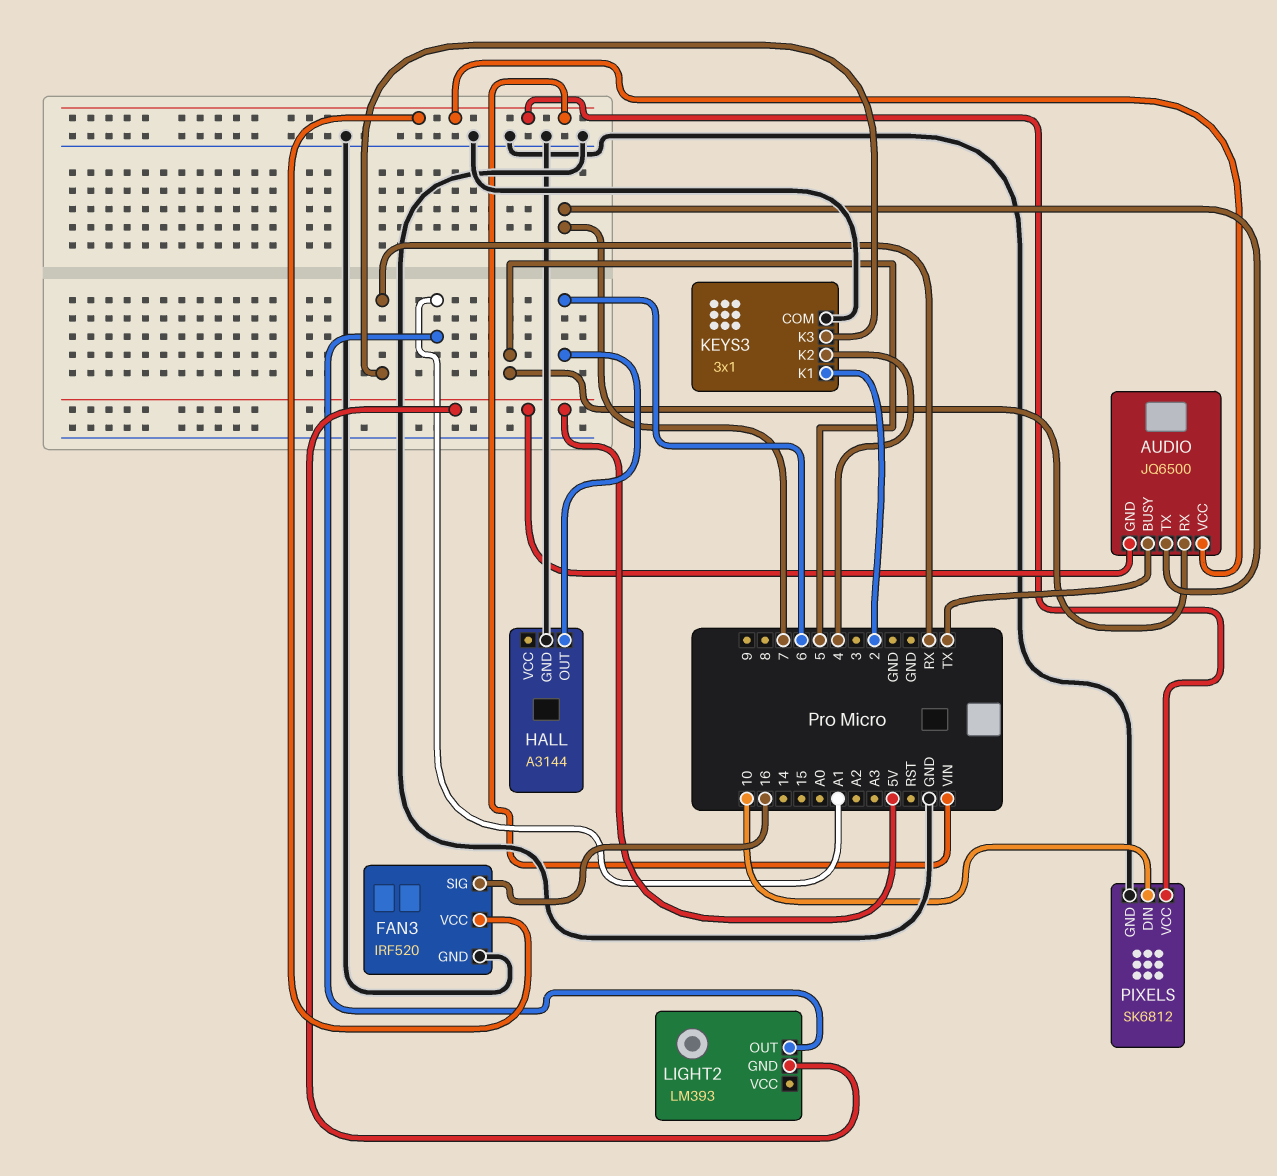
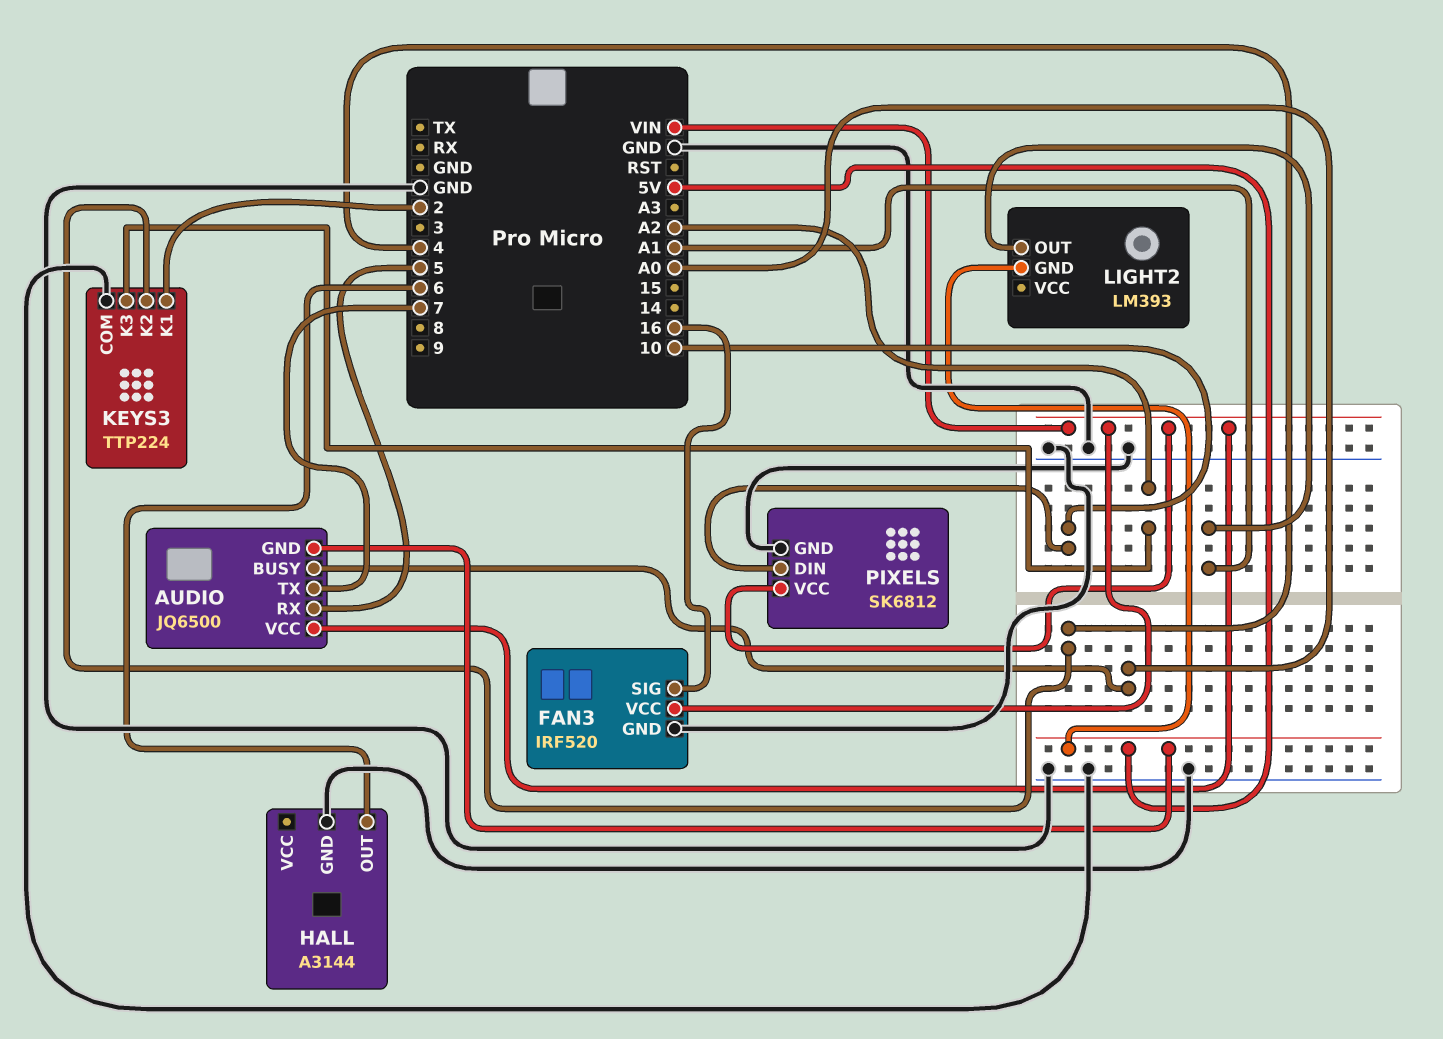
AUDIO pin BUSY: TX -> A0
KEYS3: 3x1 -> TTP224
KEYS3 pin K3: RX -> A2

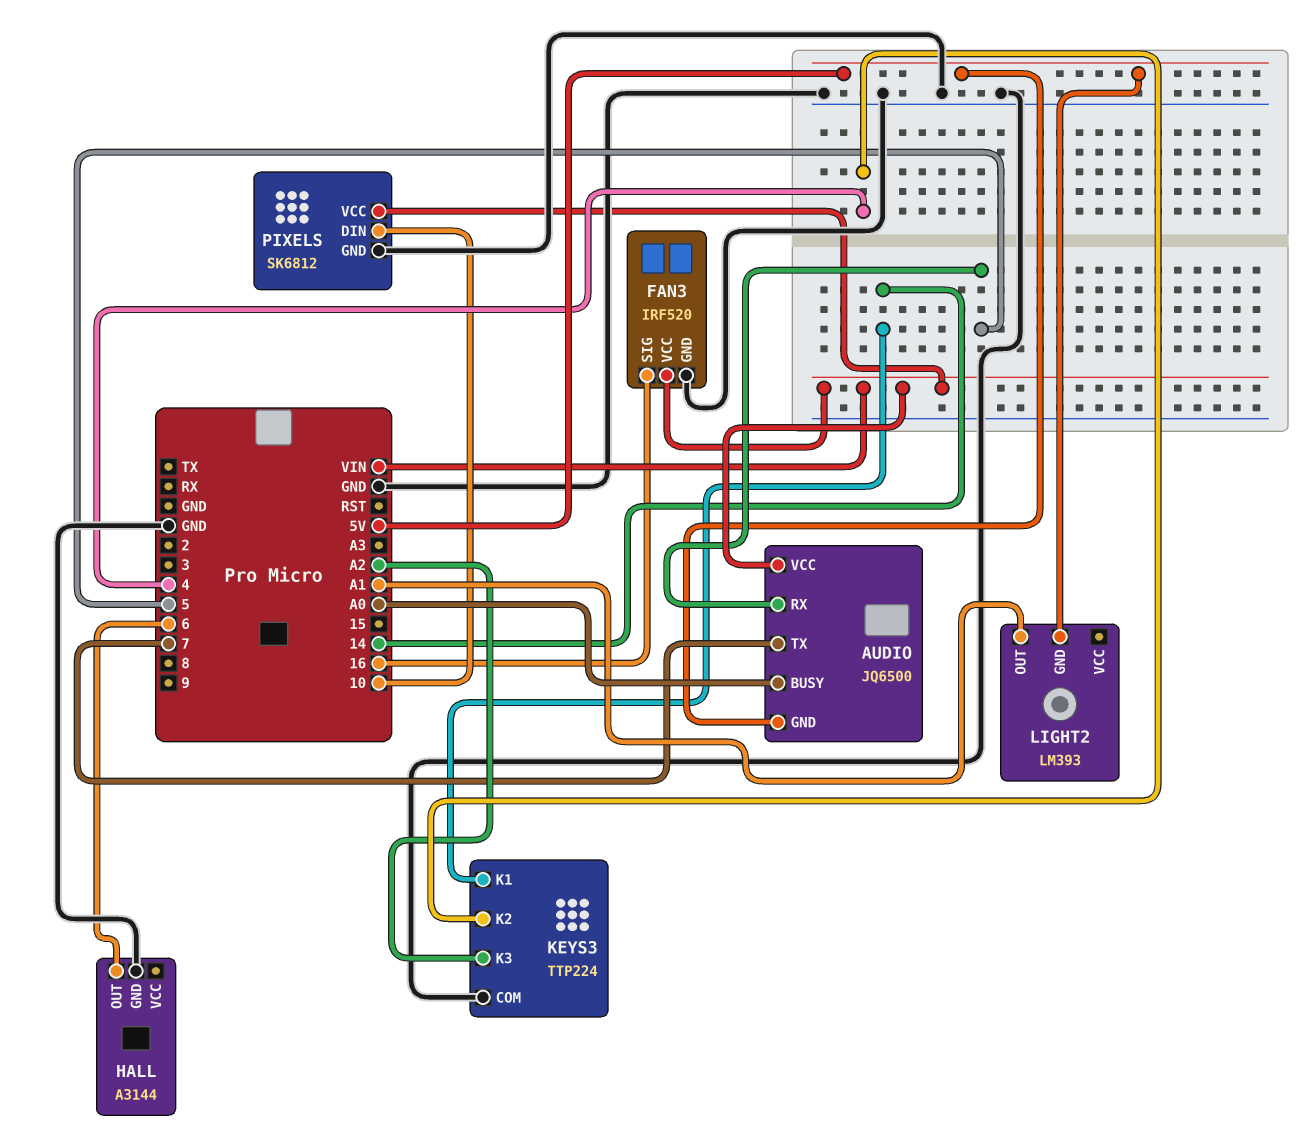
KEYS3 pin K1: 2 -> 14

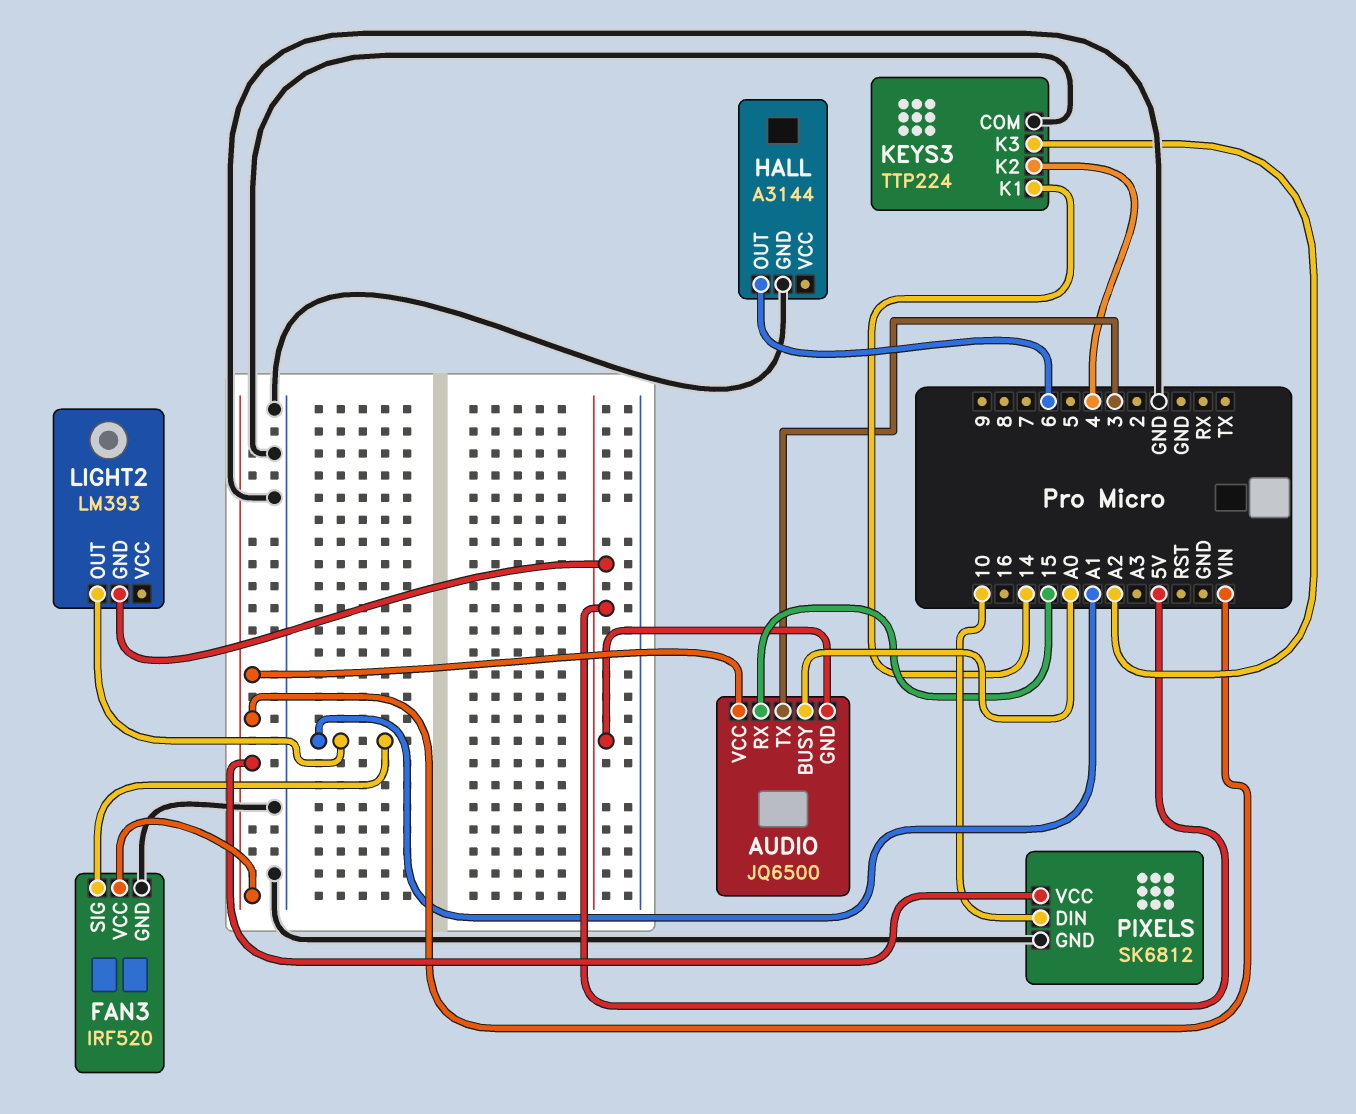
AUDIO pin RX: 5 -> 15
AUDIO pin TX: 7 -> 3
FAN3 pin SIG: 16 -> A1

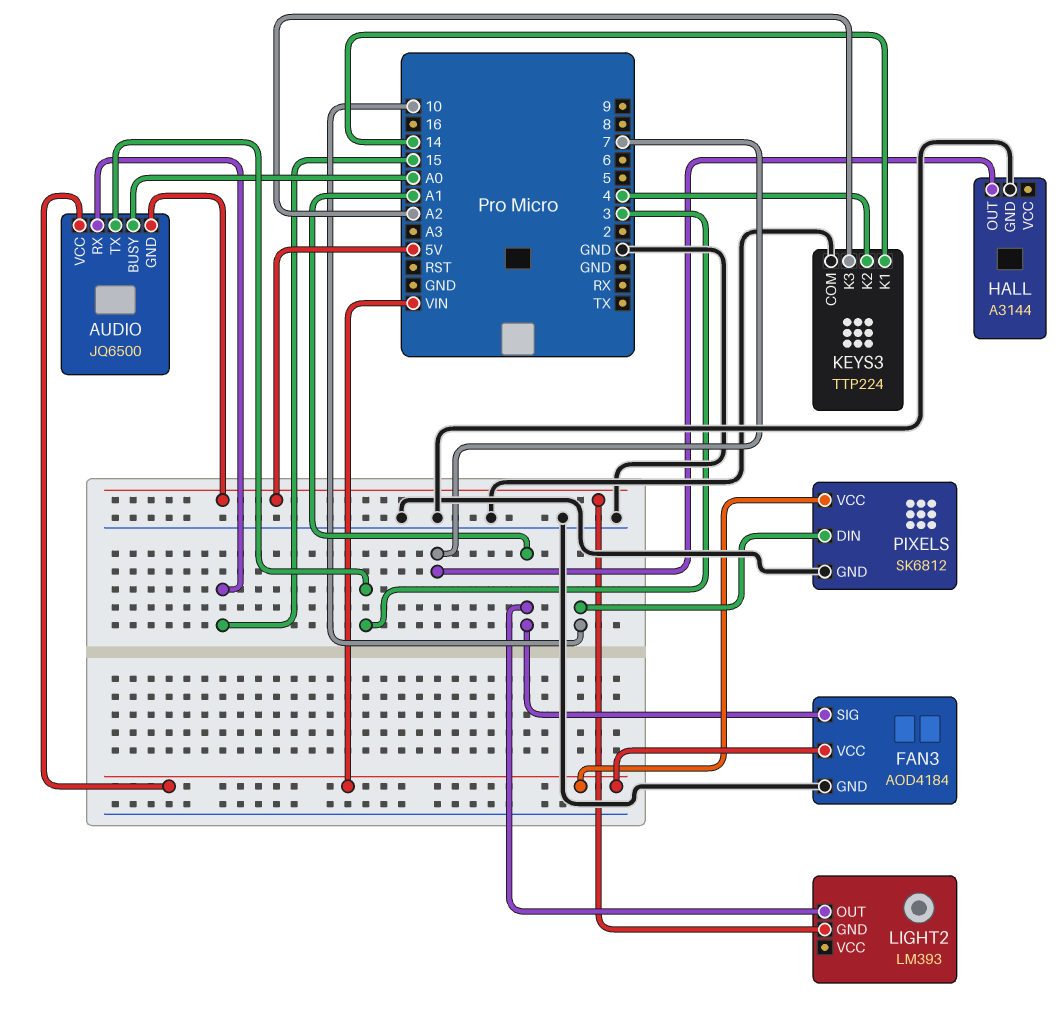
FAN3: IRF520 -> AOD4184
HALL pin OUT: 6 -> 7

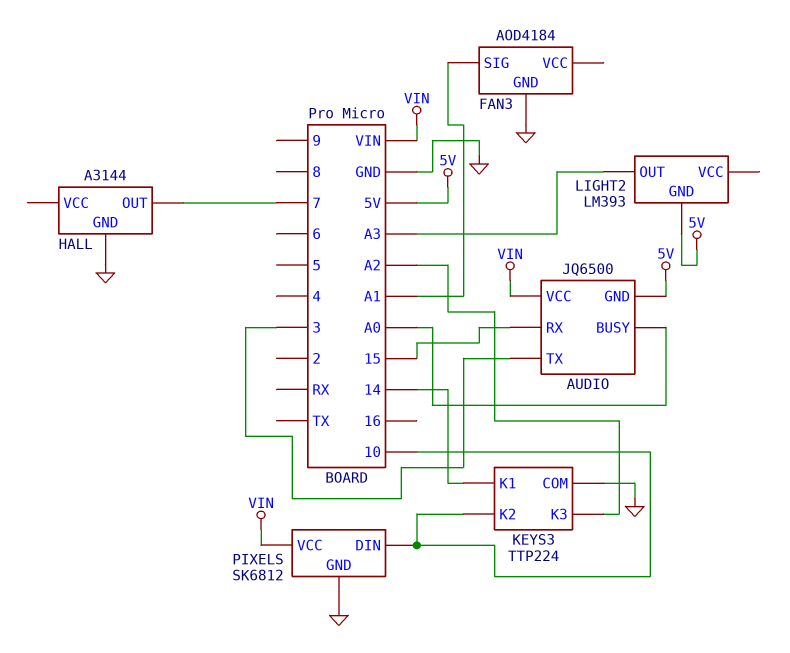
FAN3 pin VCC: VIN -> none
KEYS3 pin K2: 4 -> 10
LIGHT2 pin OUT: A1 -> A3

